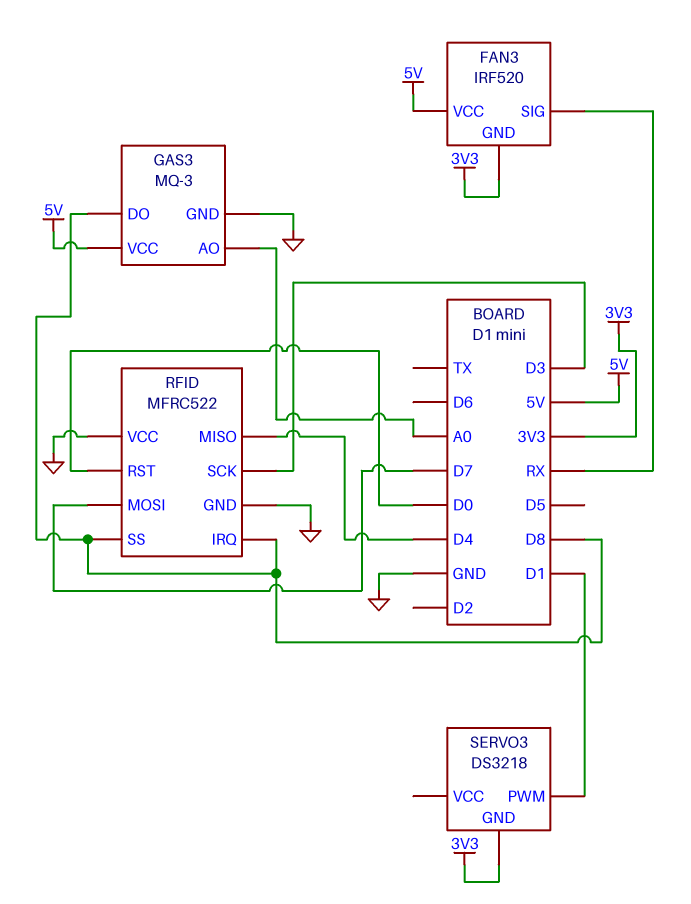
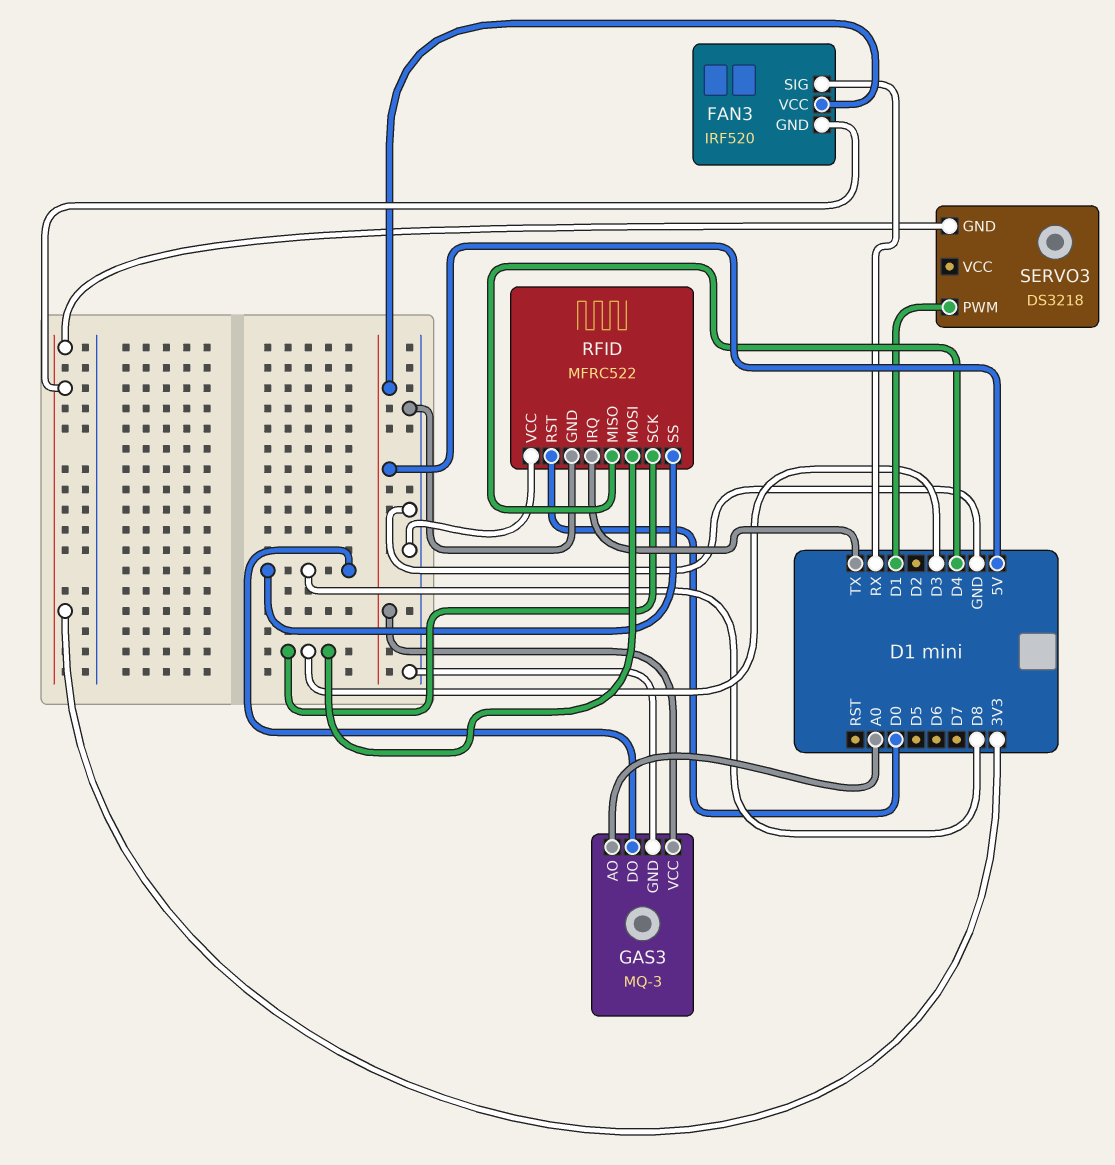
RFID pin IRQ: D8 -> TX
RFID pin MOSI: D7 -> D3

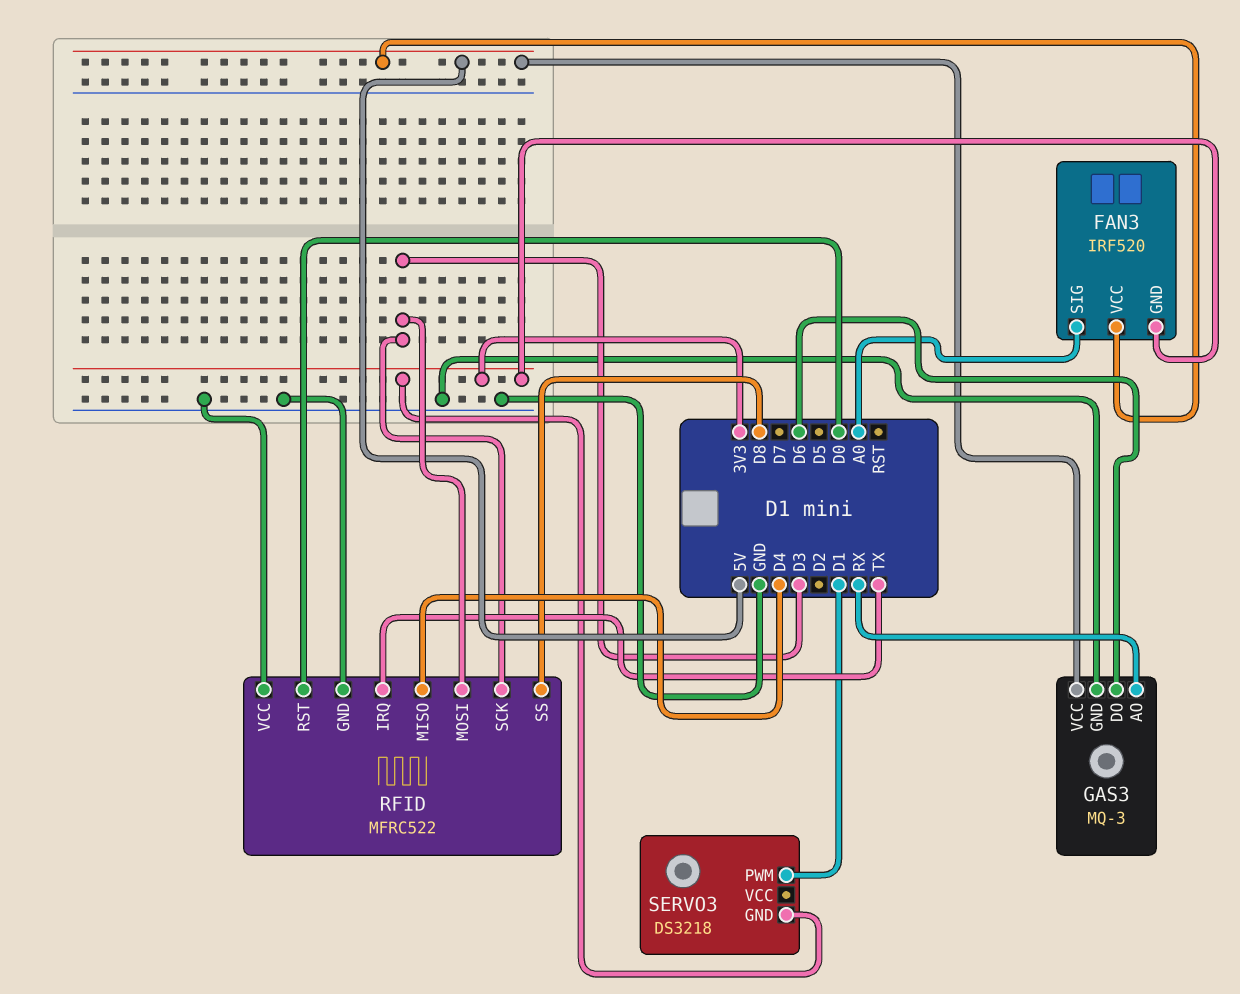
FAN3 pin SIG: RX -> A0
GAS3 pin AO: A0 -> RX
GAS3 pin DO: D8 -> D6

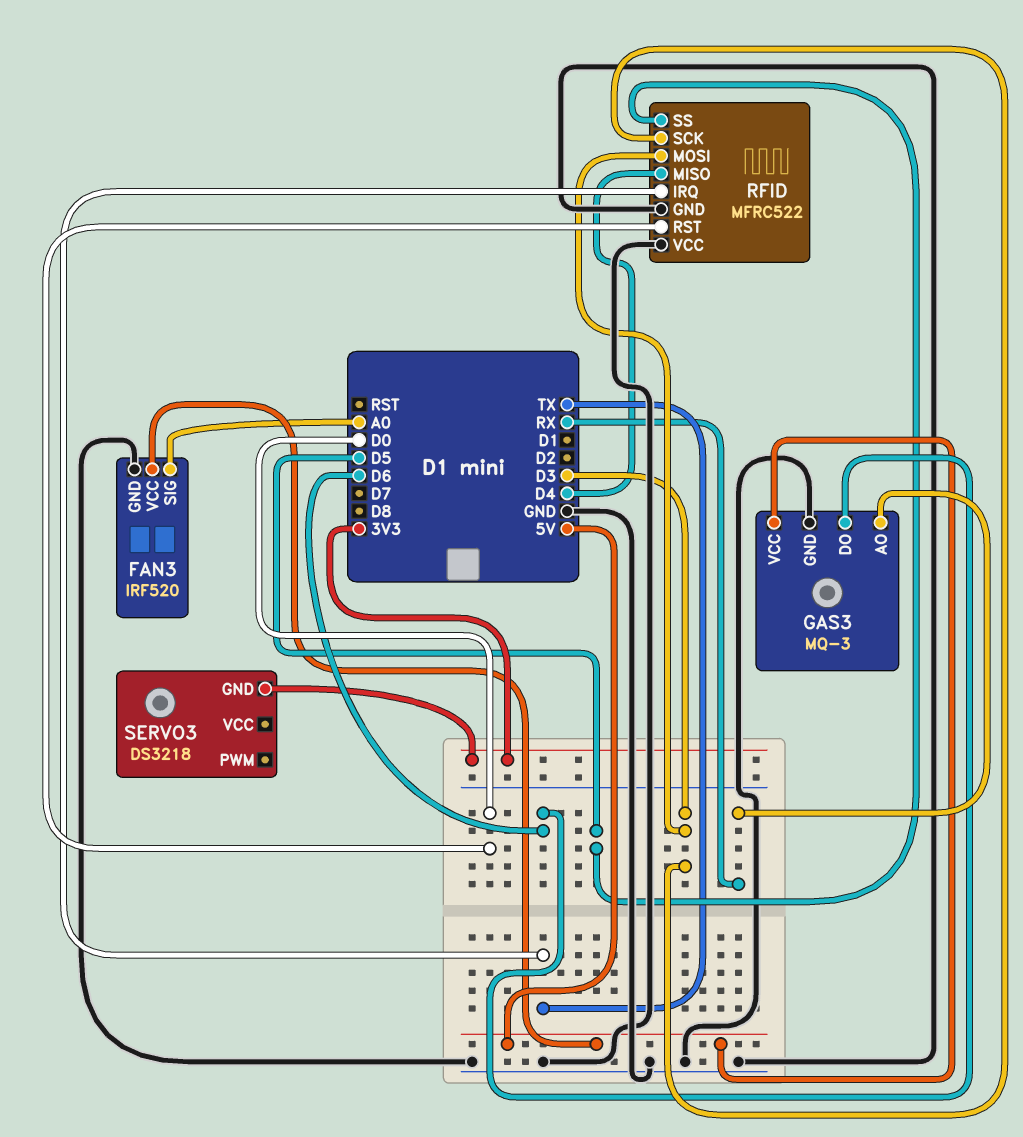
FAN3 pin GND: 3V3 -> GND
RFID pin SS: D8 -> D5
SERVO3 pin PWM: D1 -> none

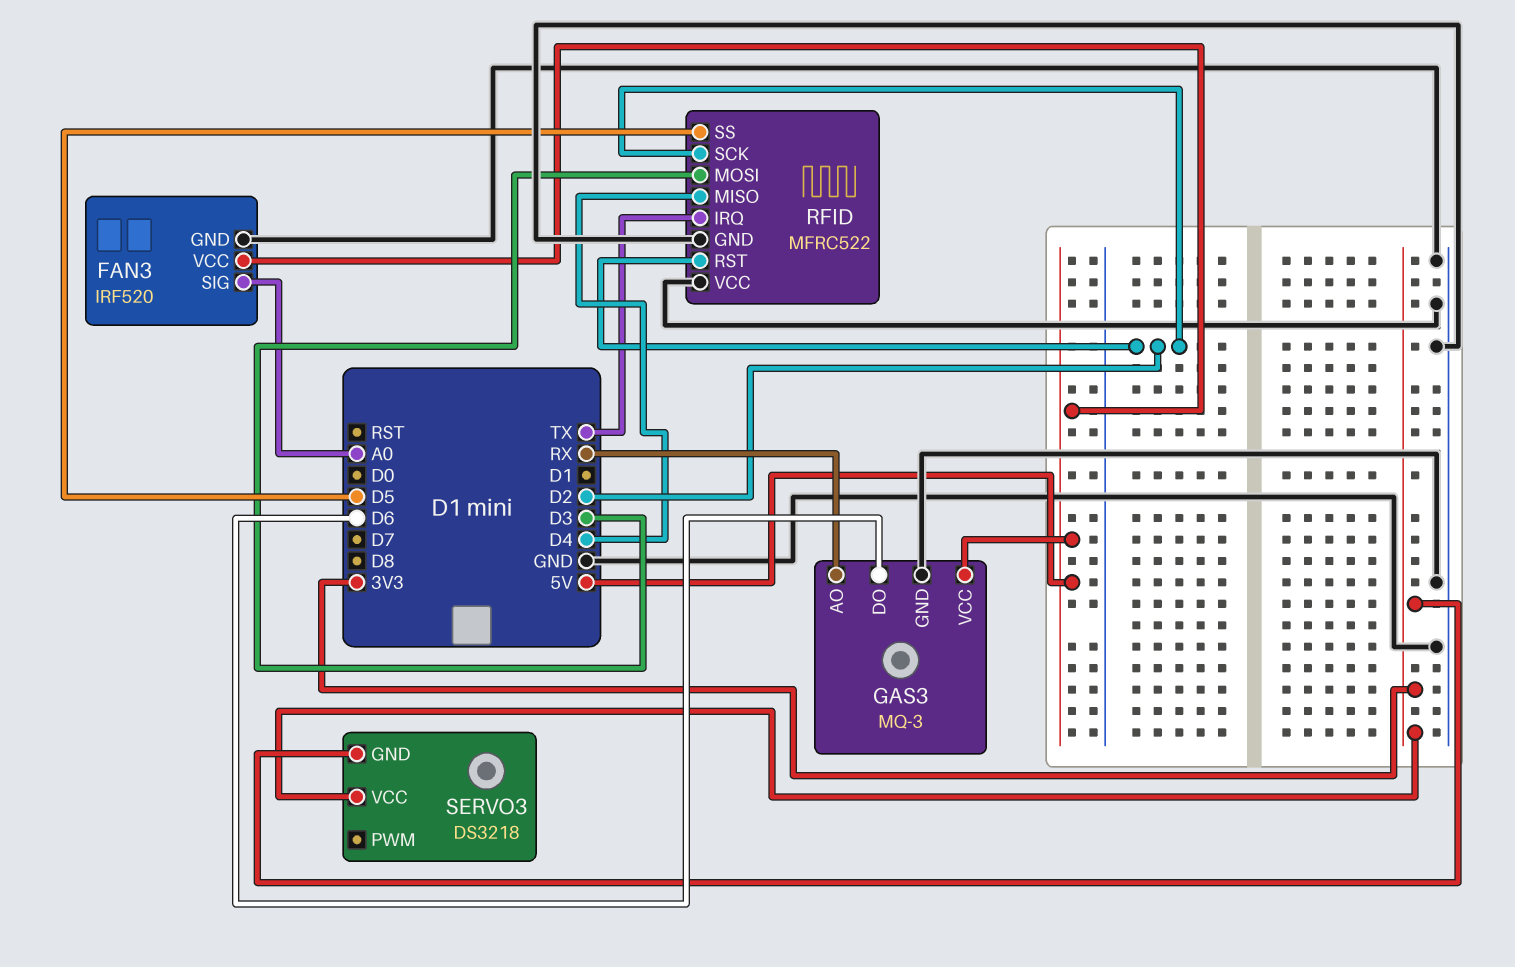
RFID pin RST: D0 -> D2
RFID pin SCK: D3 -> D2
SERVO3 pin VCC: none -> 3V3

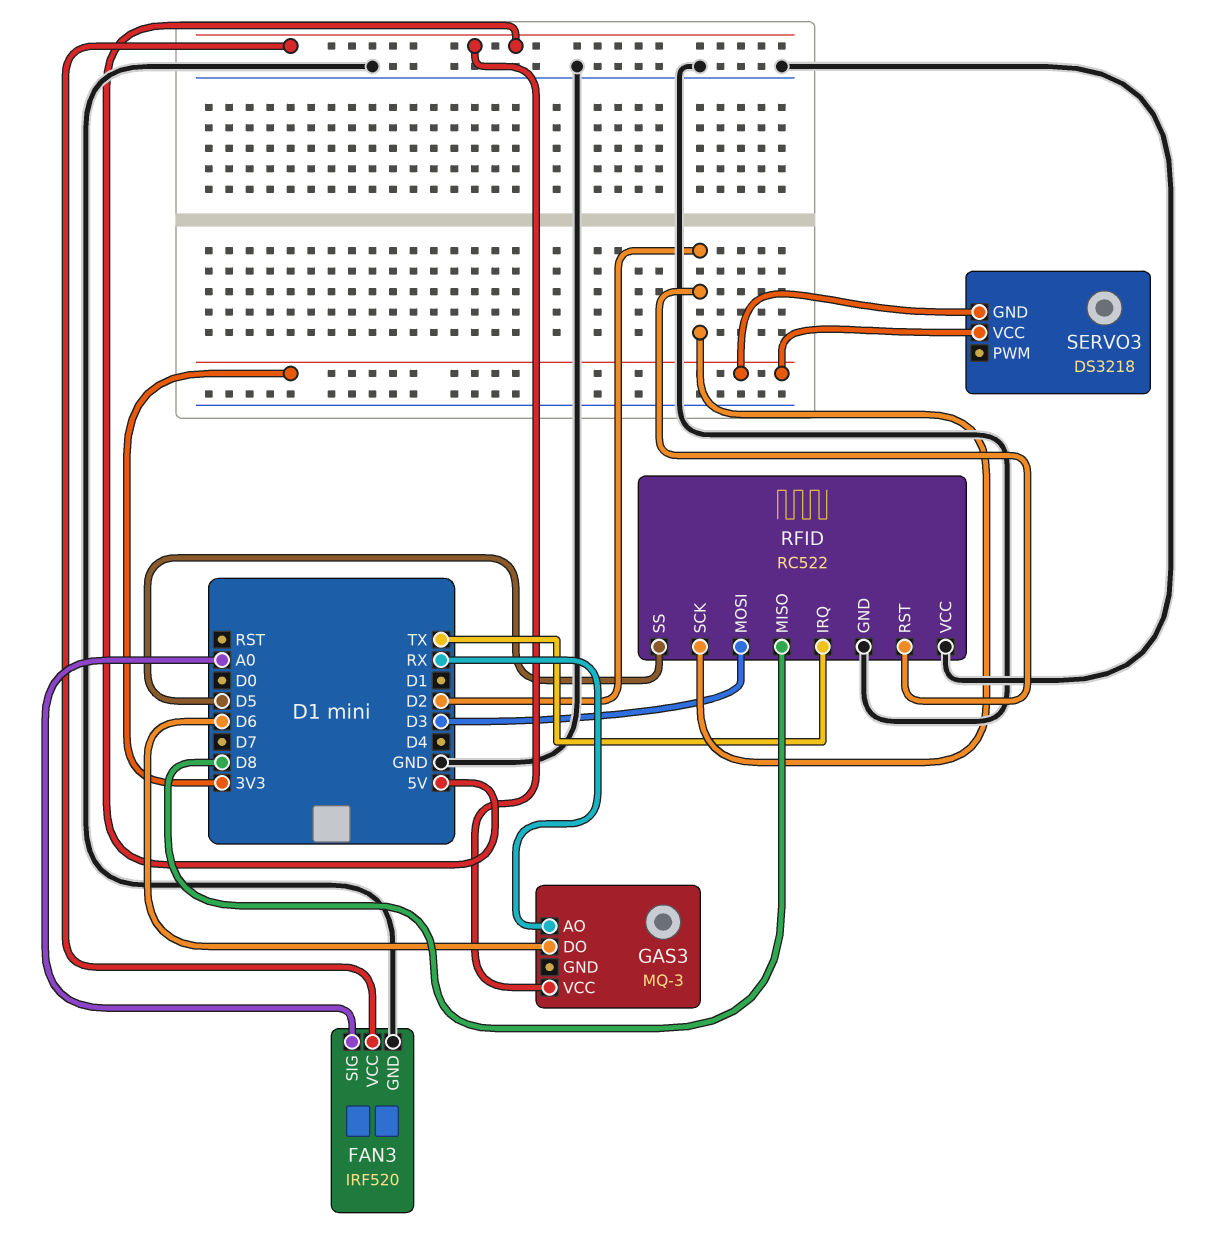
GAS3 pin GND: GND -> none
RFID: MFRC522 -> RC522
RFID pin MISO: D4 -> D8

